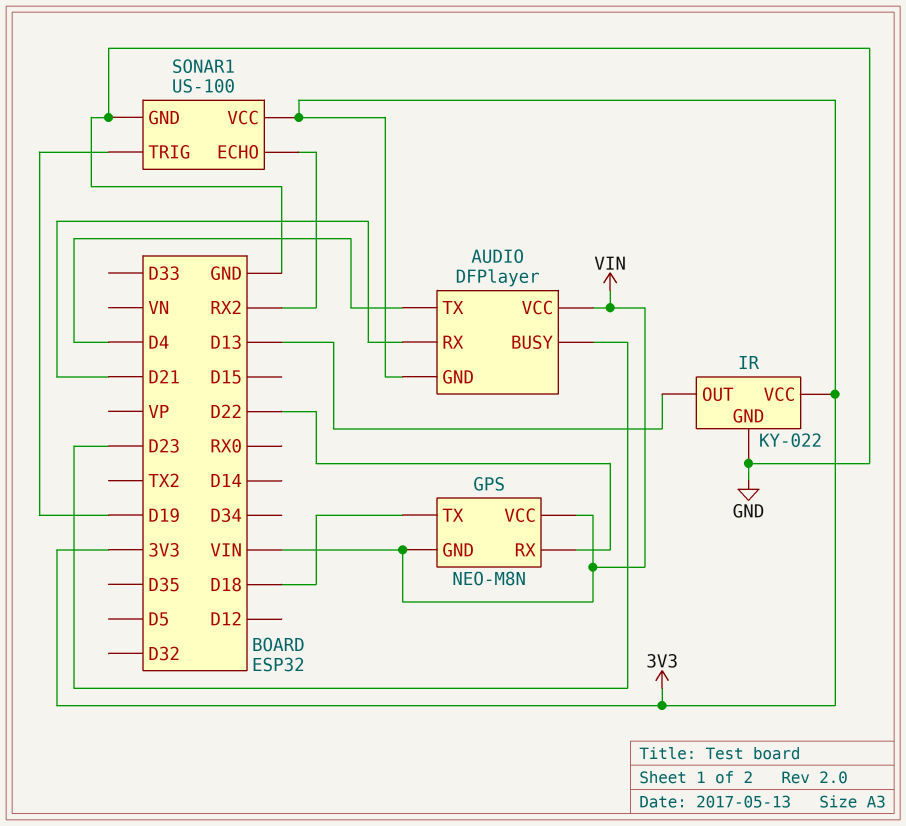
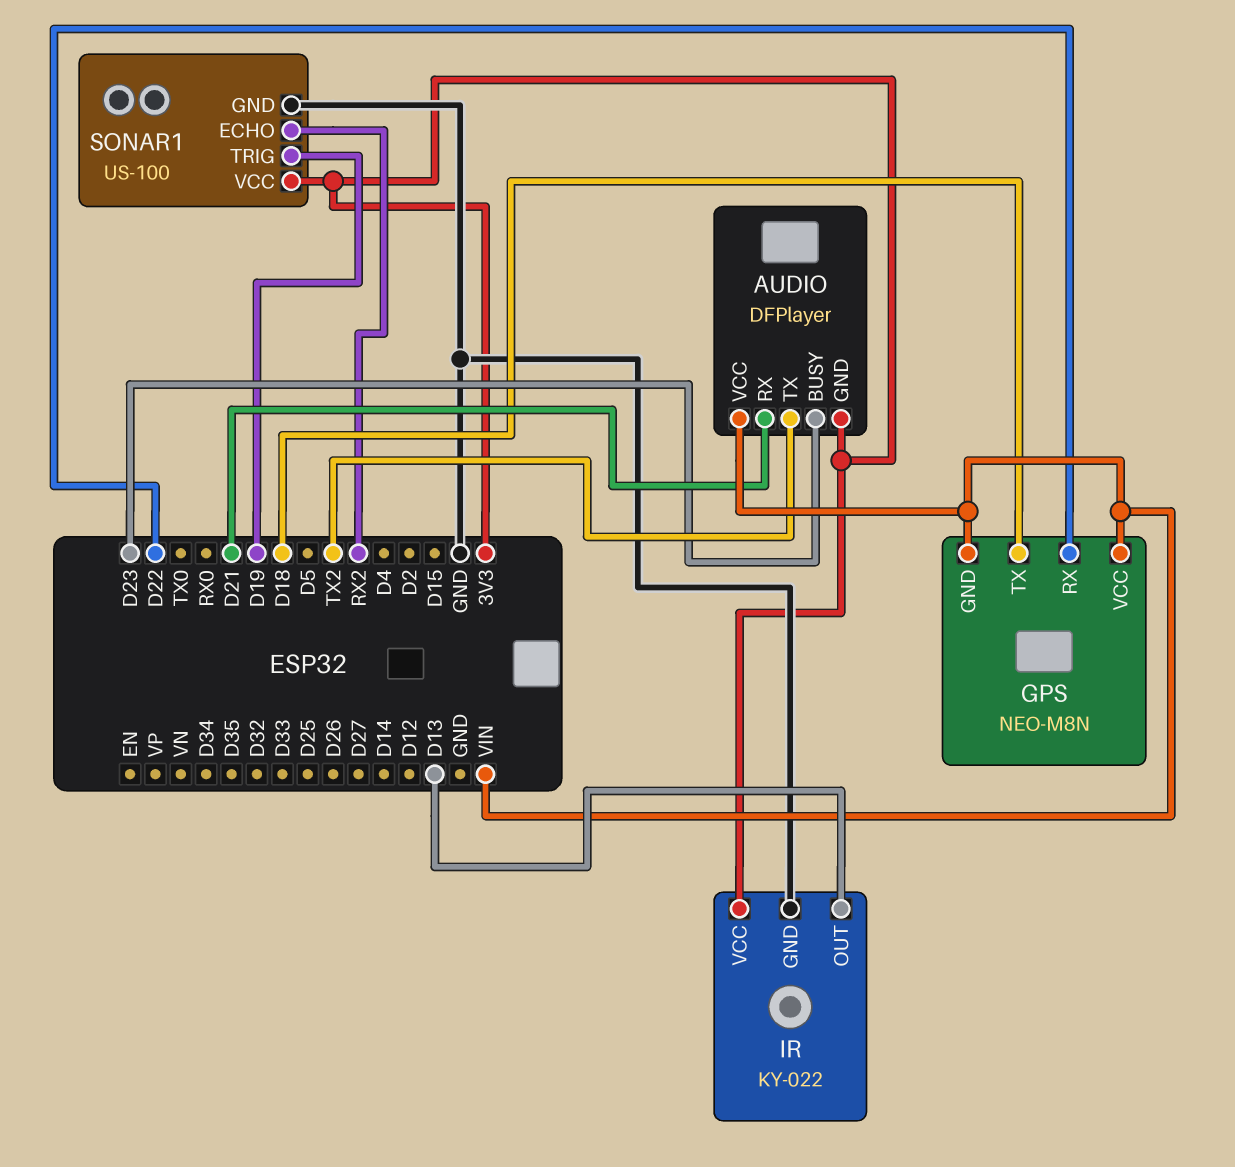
AUDIO pin TX: D4 -> TX2

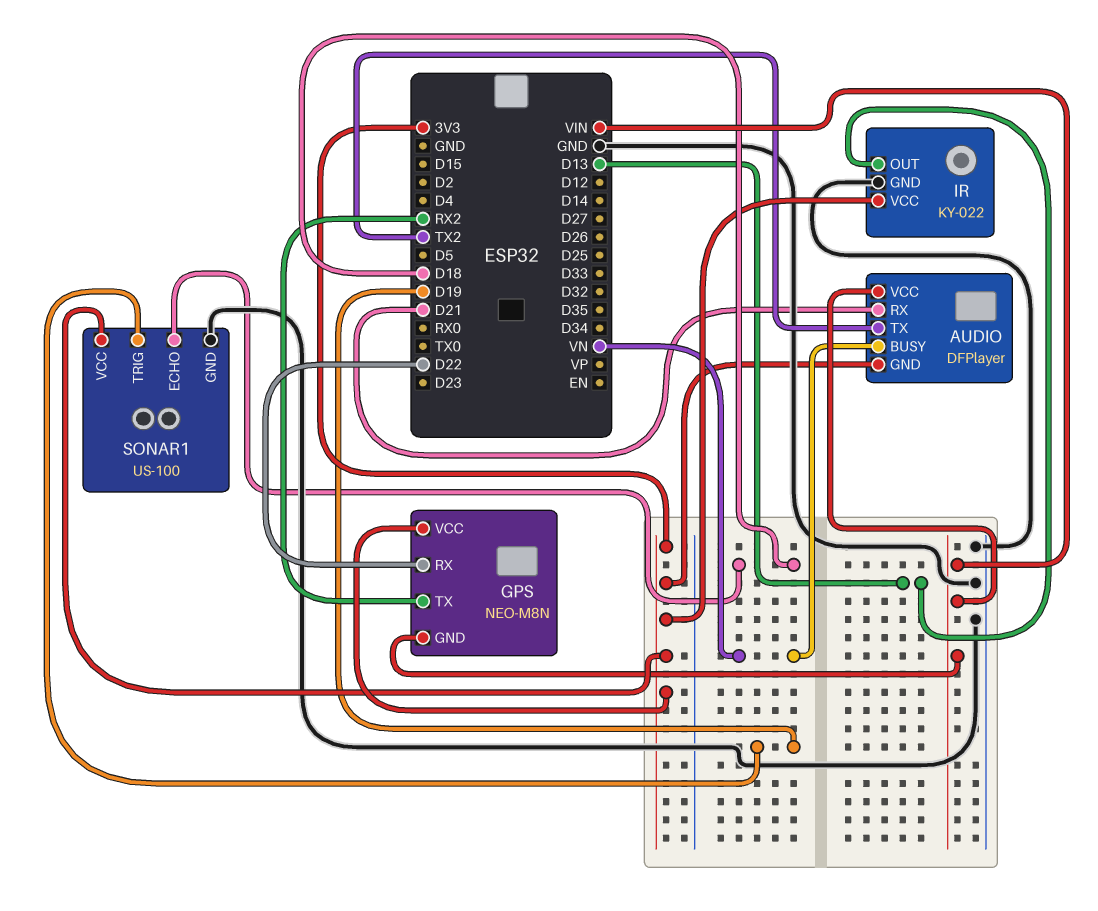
AUDIO pin BUSY: D23 -> VN
GPS pin TX: D18 -> RX2
GPS pin VCC: VIN -> 3V3
SONAR1 pin ECHO: RX2 -> D18

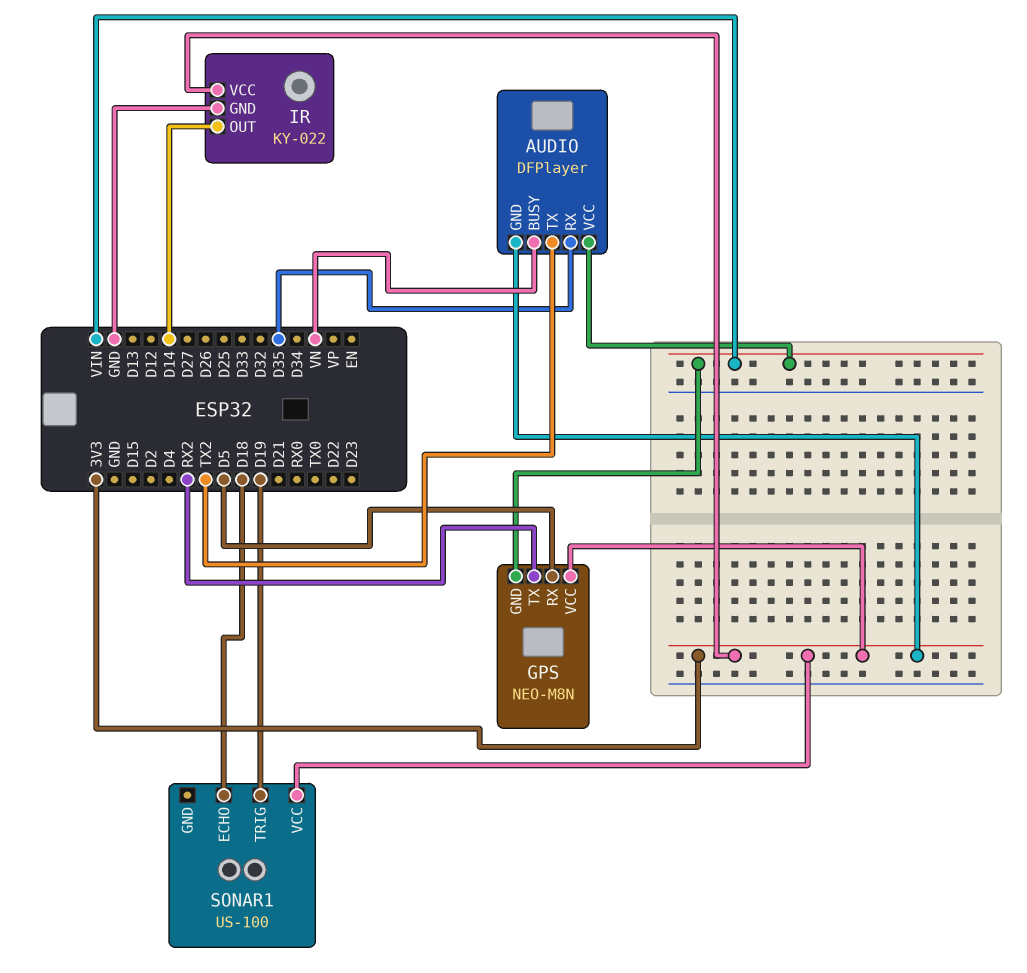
AUDIO pin RX: D21 -> D35
GPS pin RX: D22 -> D5
IR pin OUT: D13 -> D14
SONAR1 pin GND: GND -> none

